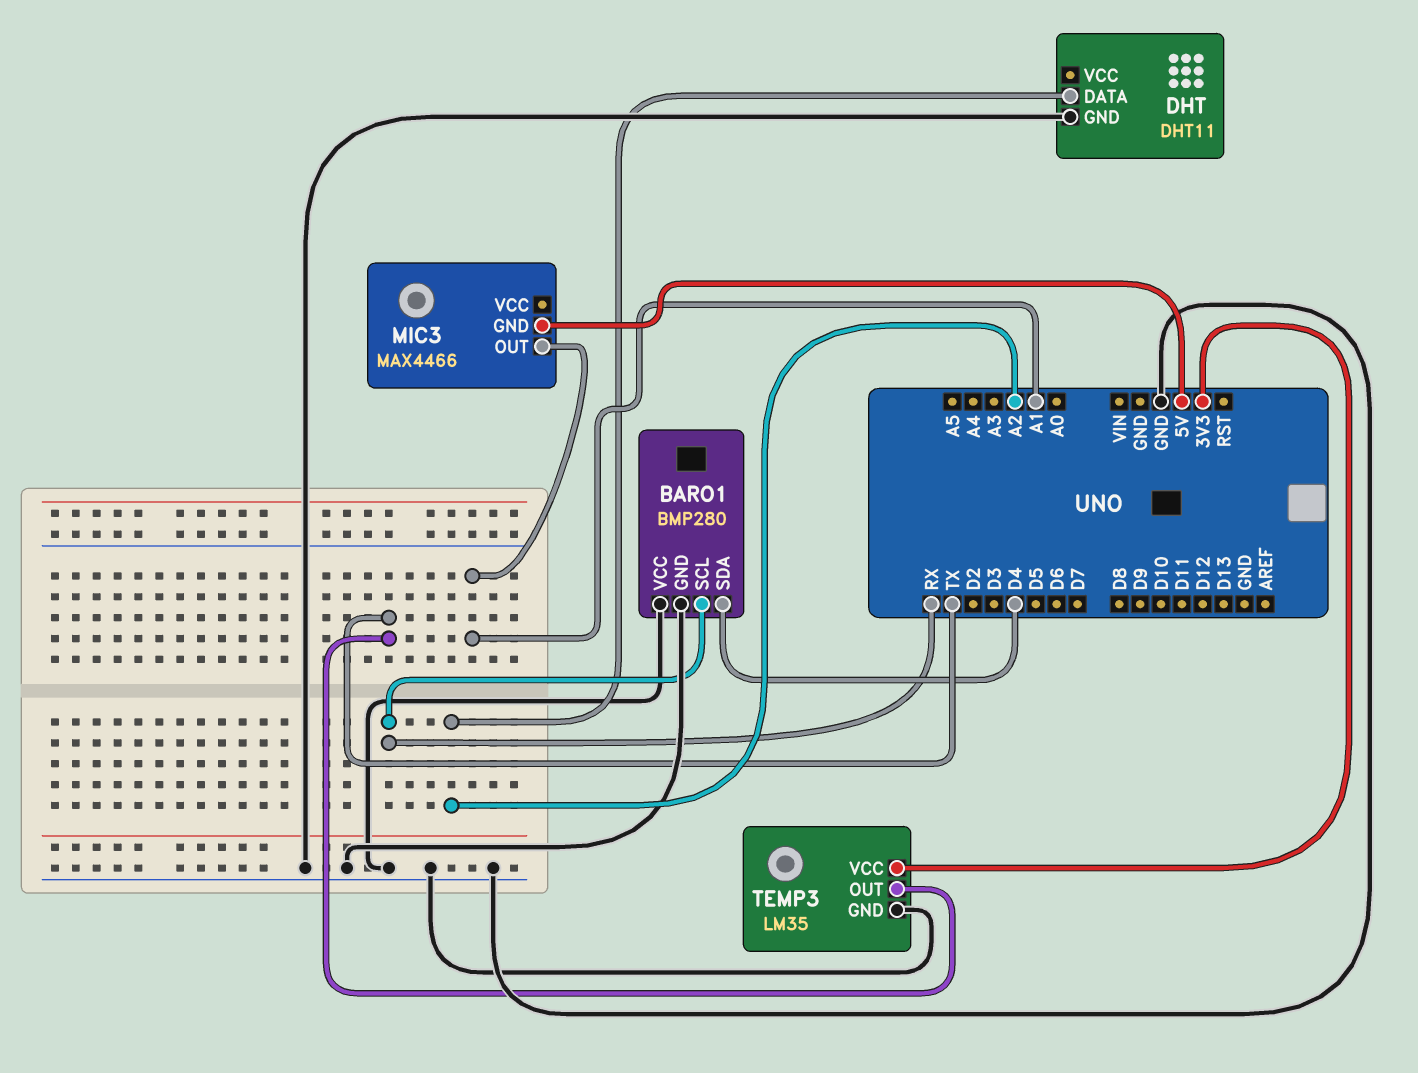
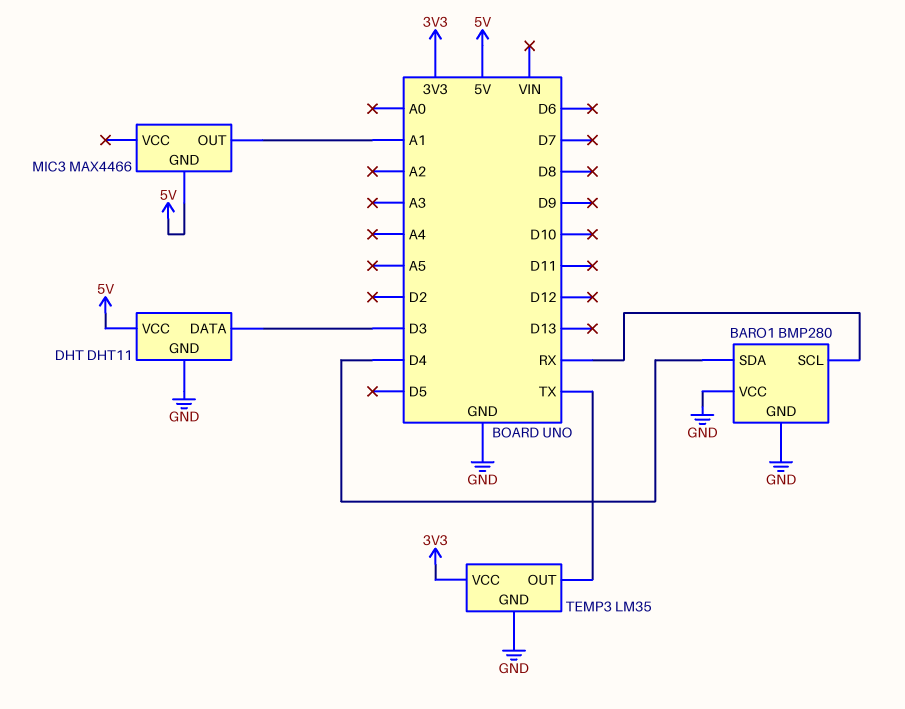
DHT pin DATA: A2 -> D3
DHT pin VCC: none -> 5V

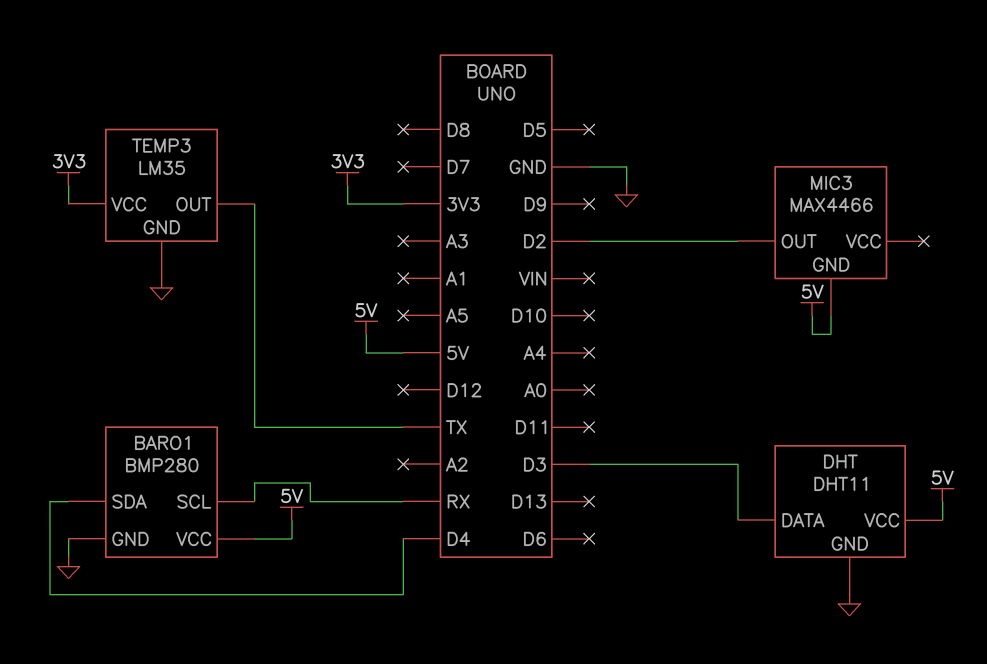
BARO1 pin VCC: GND -> 5V
MIC3 pin OUT: A1 -> D2

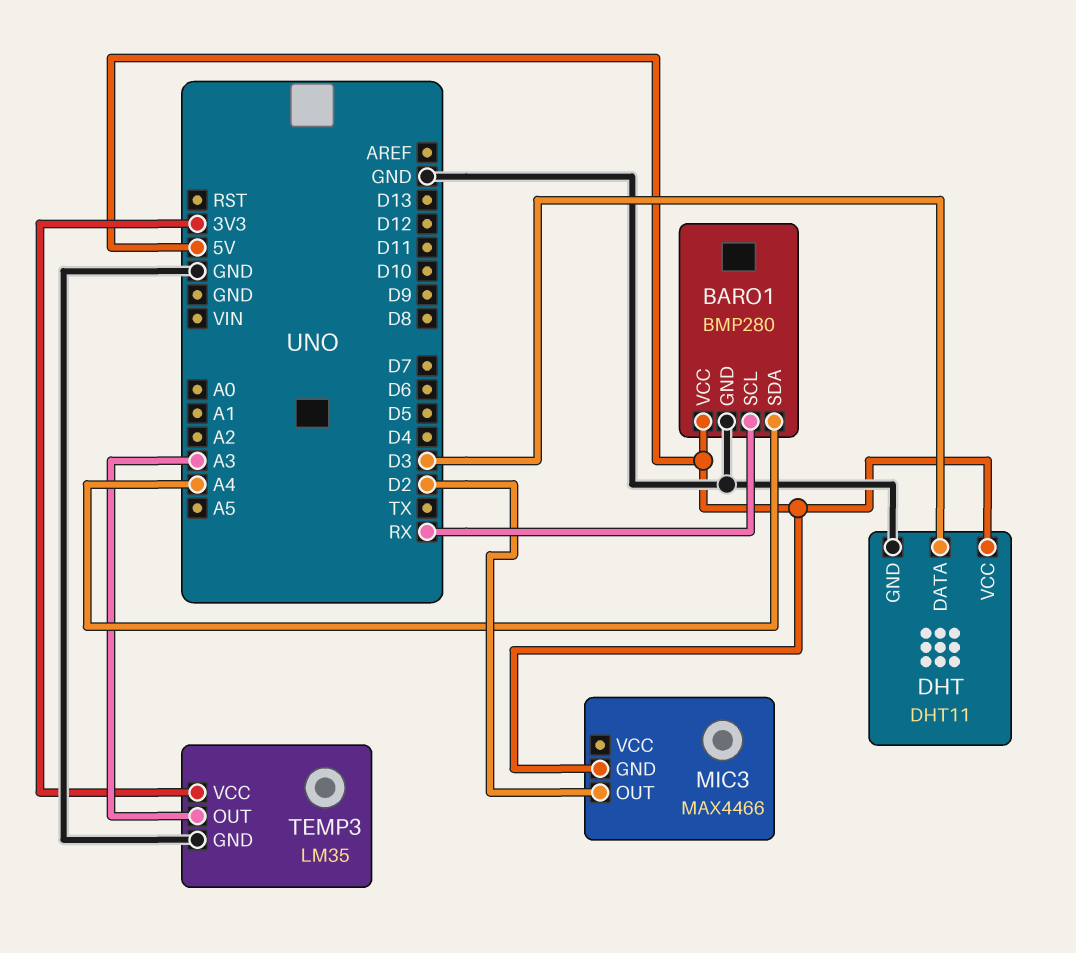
BARO1 pin SDA: D4 -> A4
TEMP3 pin OUT: TX -> A3

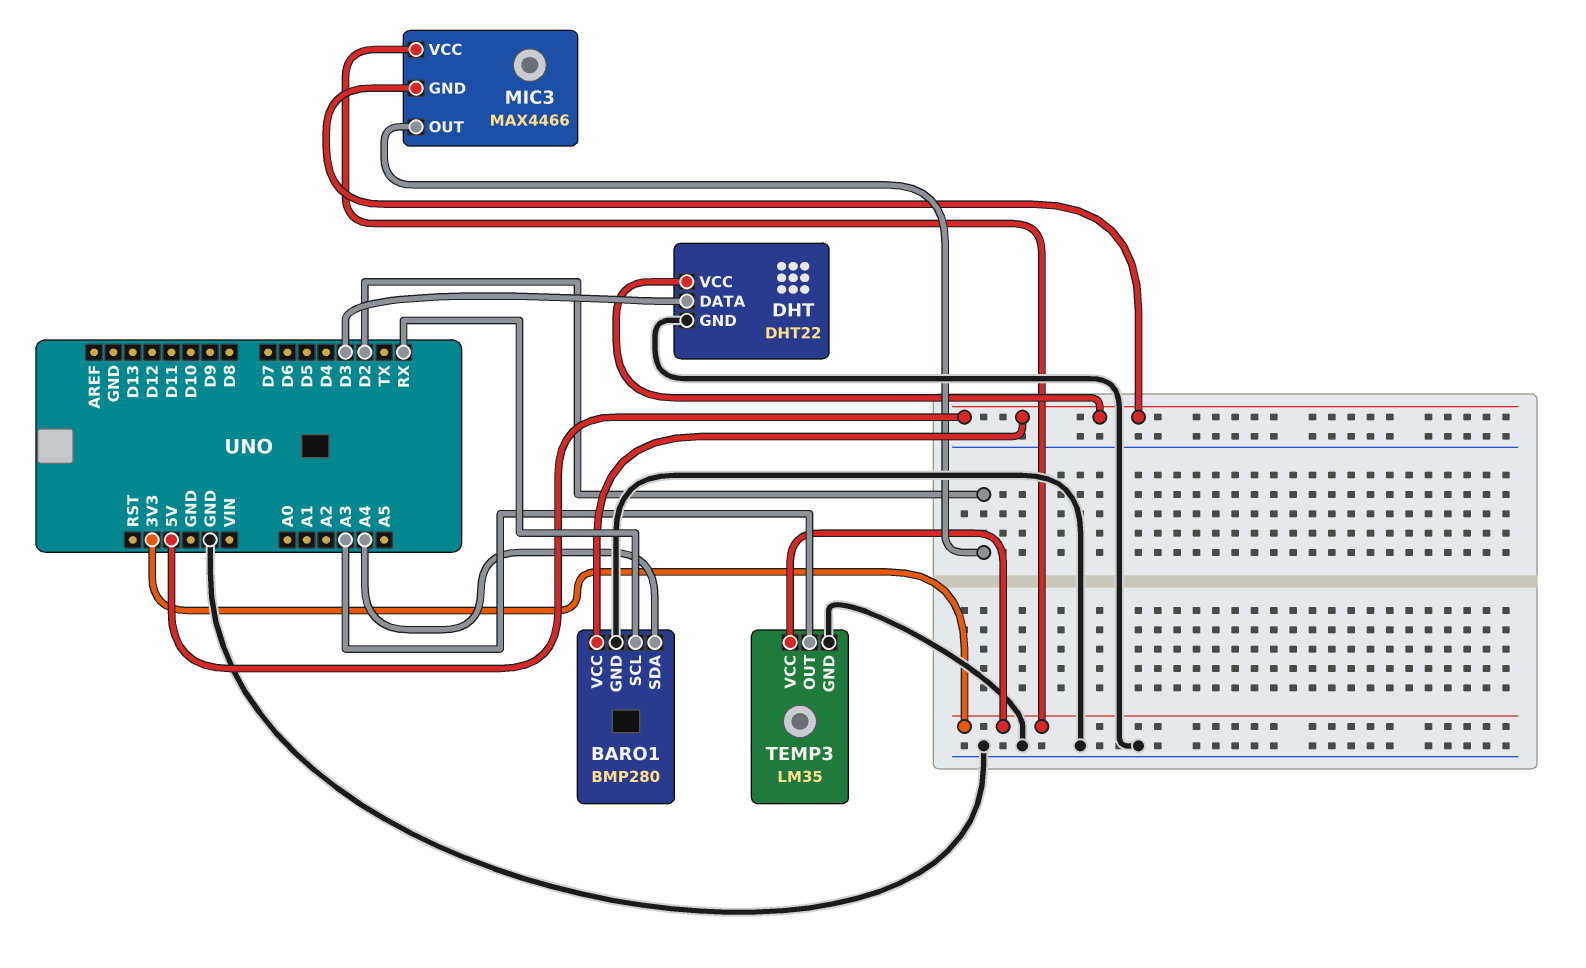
DHT: DHT11 -> DHT22
MIC3 pin VCC: none -> 3V3

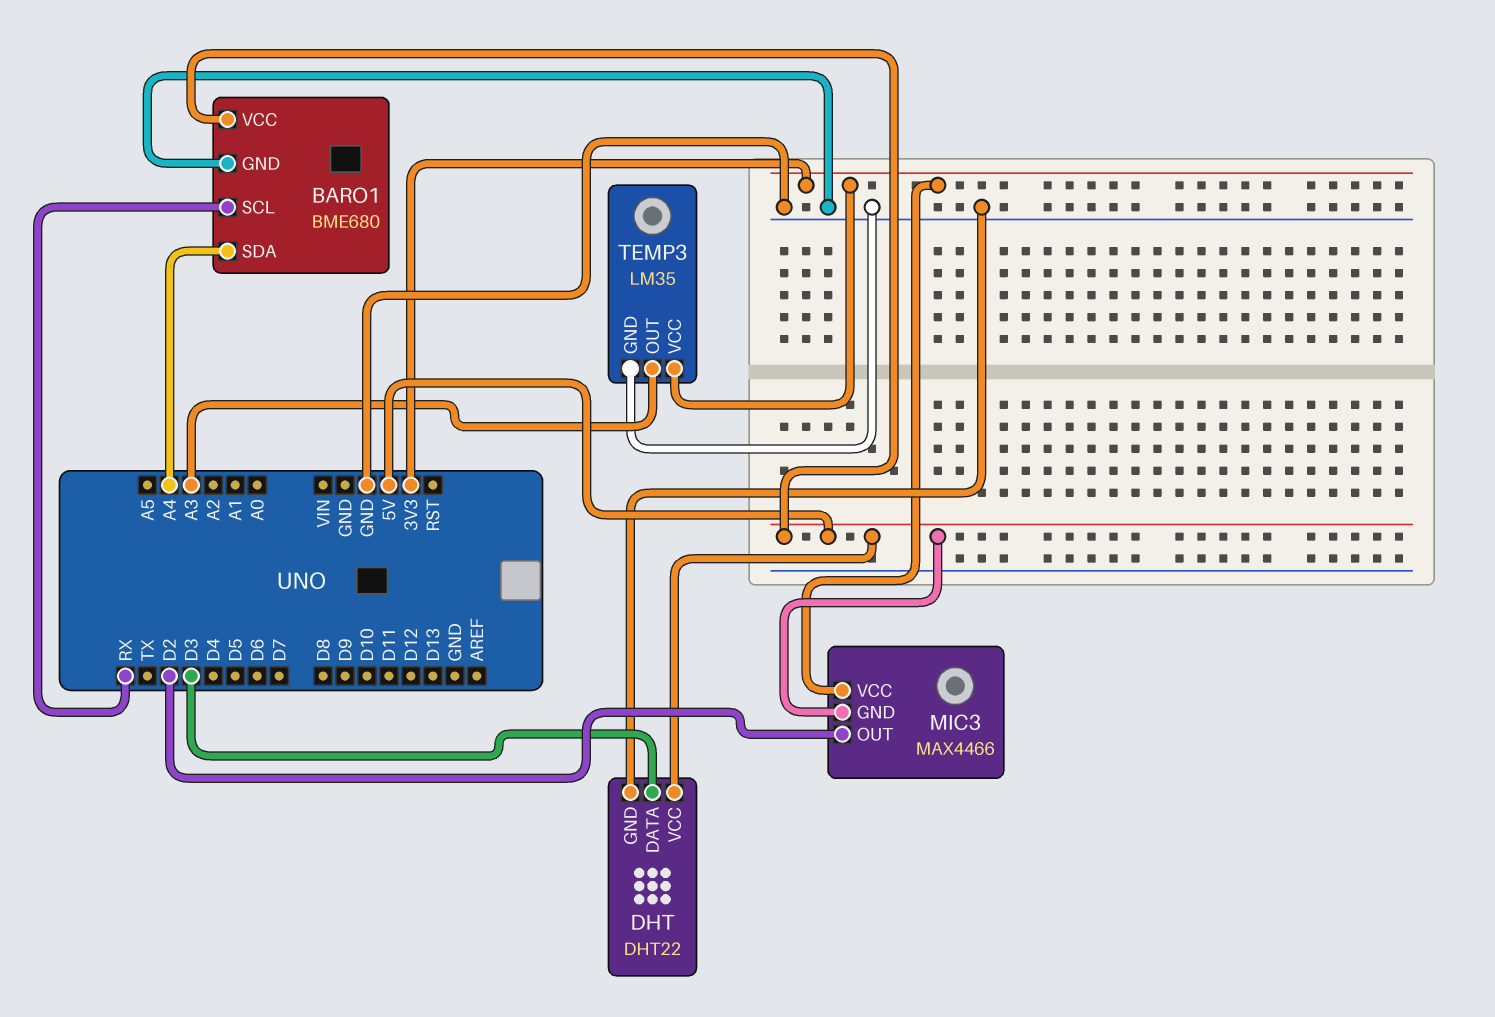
BARO1: BMP280 -> BME680

